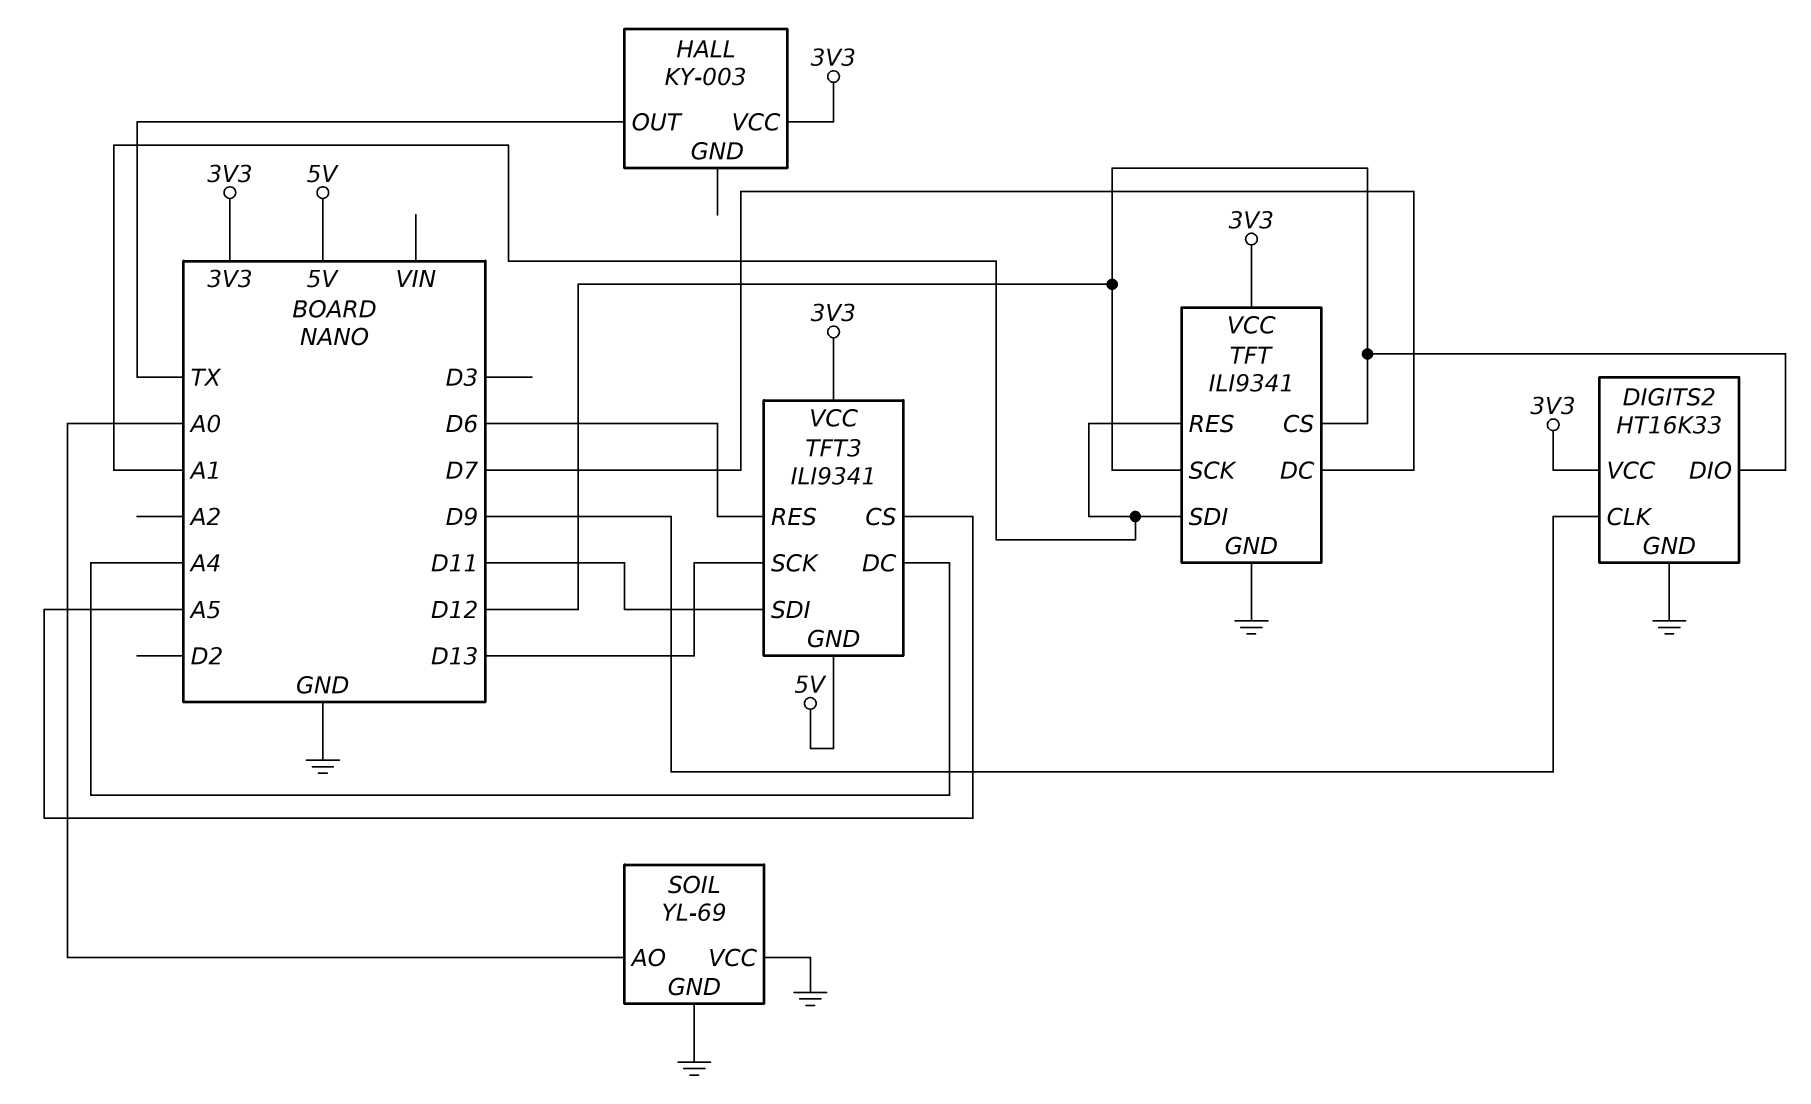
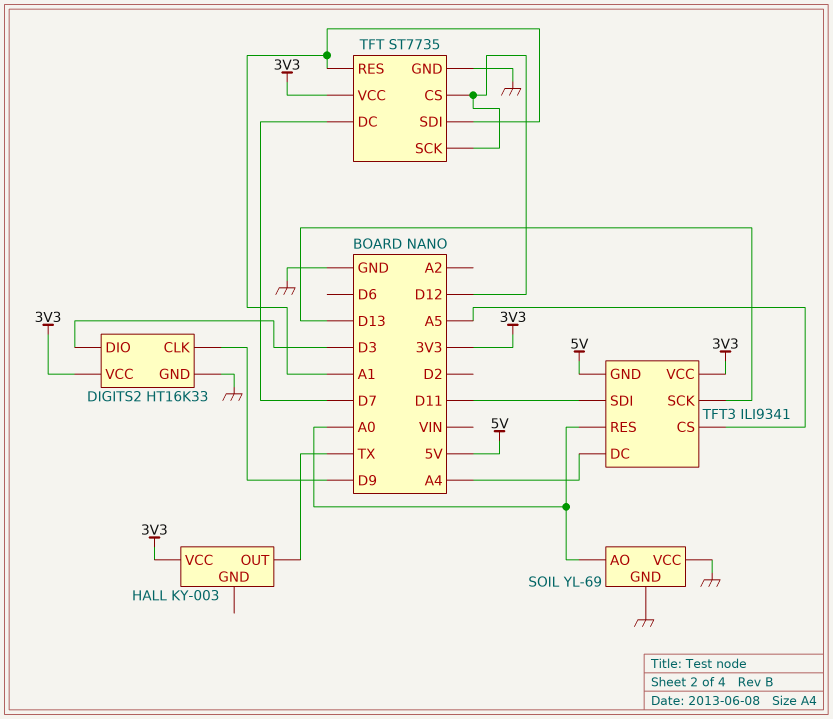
DIGITS2 pin DIO: D12 -> D3
TFT: ILI9341 -> ST7735
TFT3 pin RES: D6 -> A0

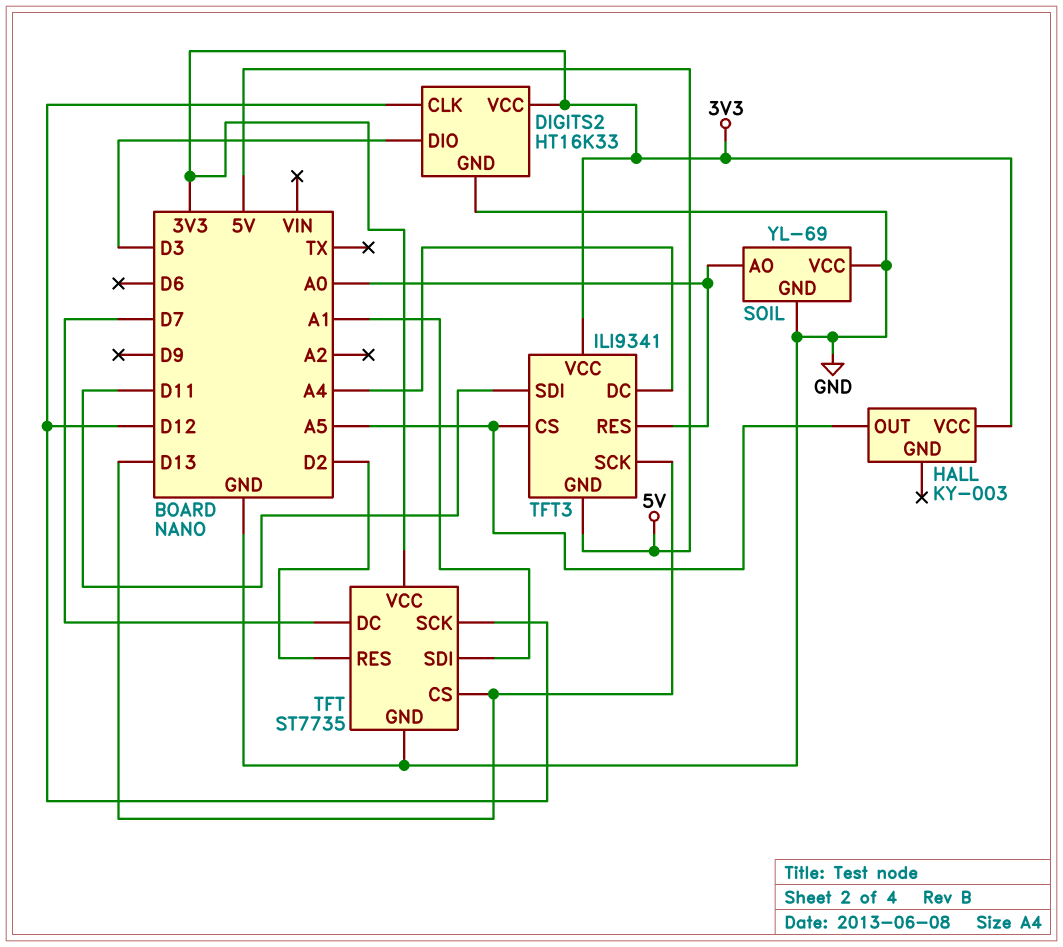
DIGITS2 pin CLK: D9 -> D12
HALL pin OUT: TX -> A5
TFT pin CS: D12 -> D13
TFT pin RES: A1 -> D2

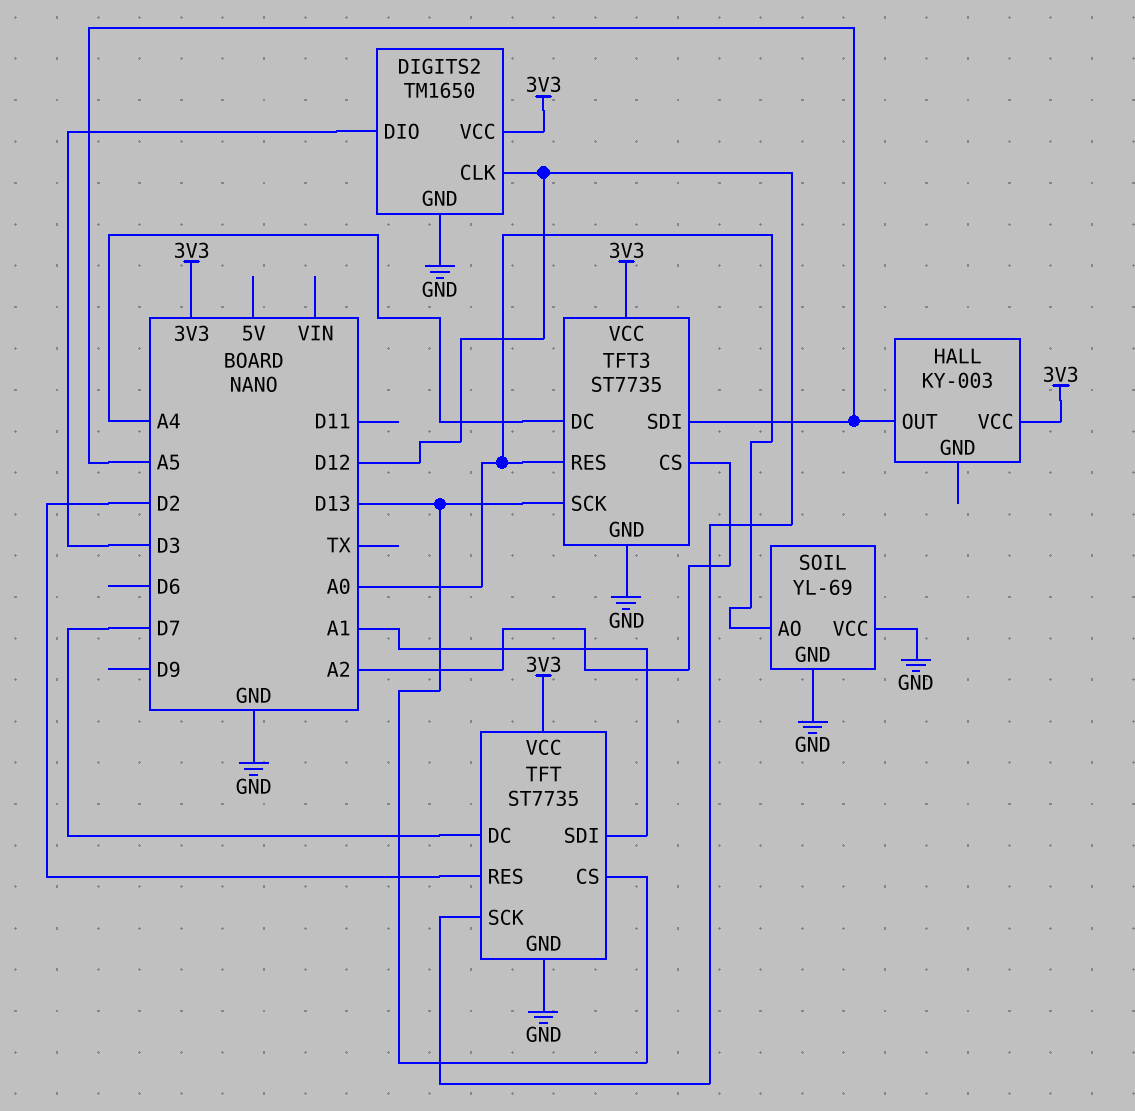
DIGITS2: HT16K33 -> TM1650
TFT3: ILI9341 -> ST7735
TFT3 pin CS: A5 -> A2
TFT3 pin GND: 5V -> GND
TFT3 pin SDI: D11 -> A5

